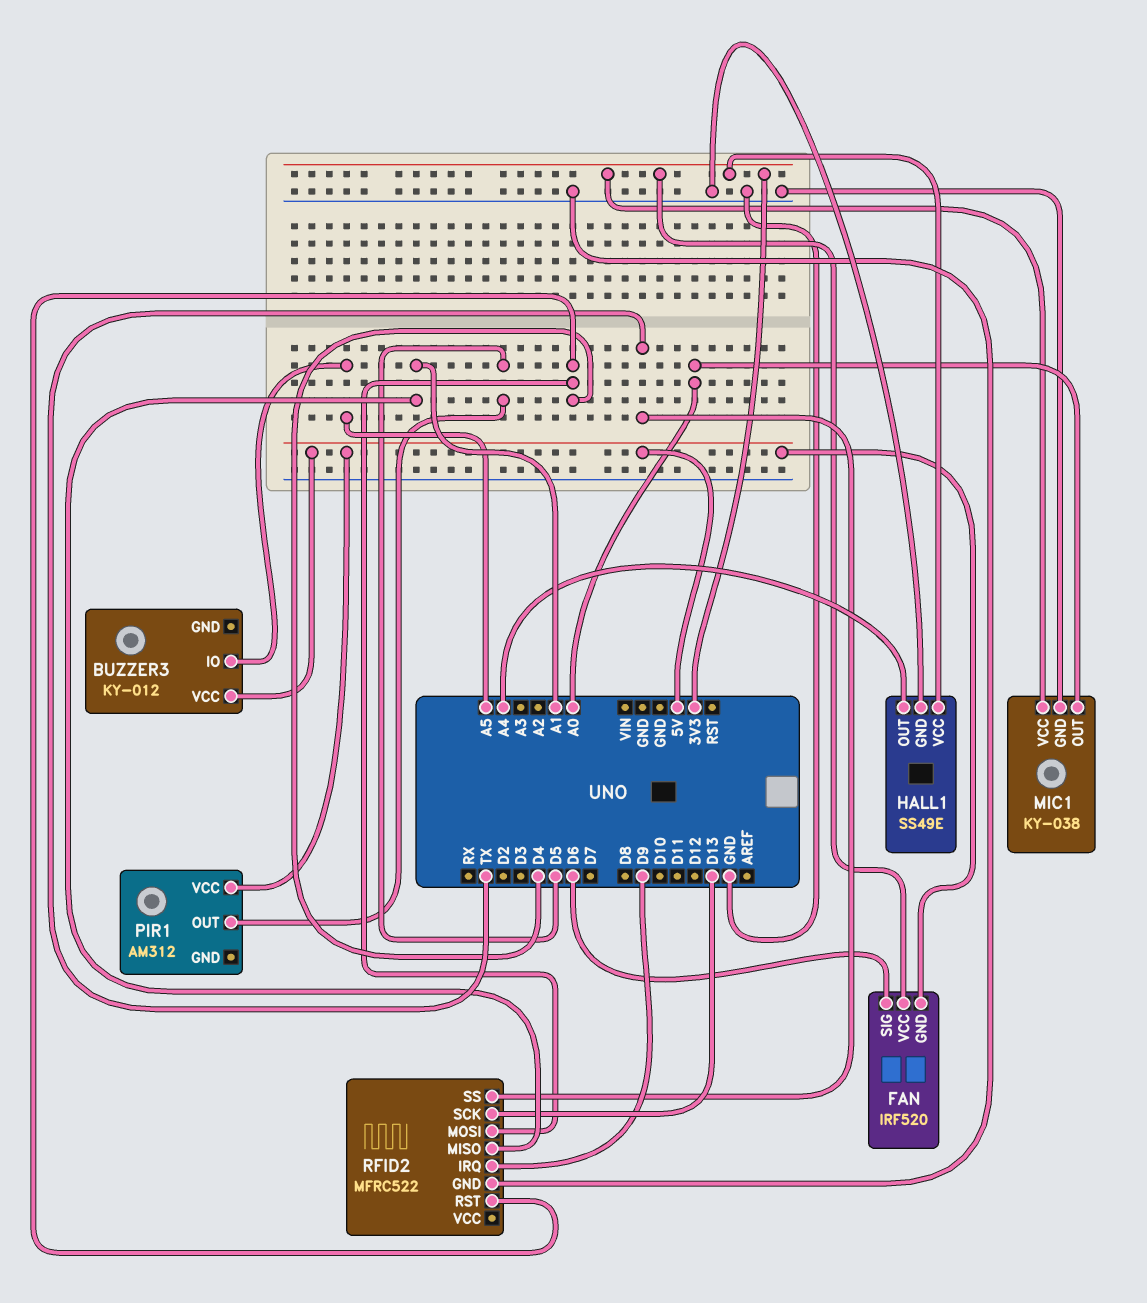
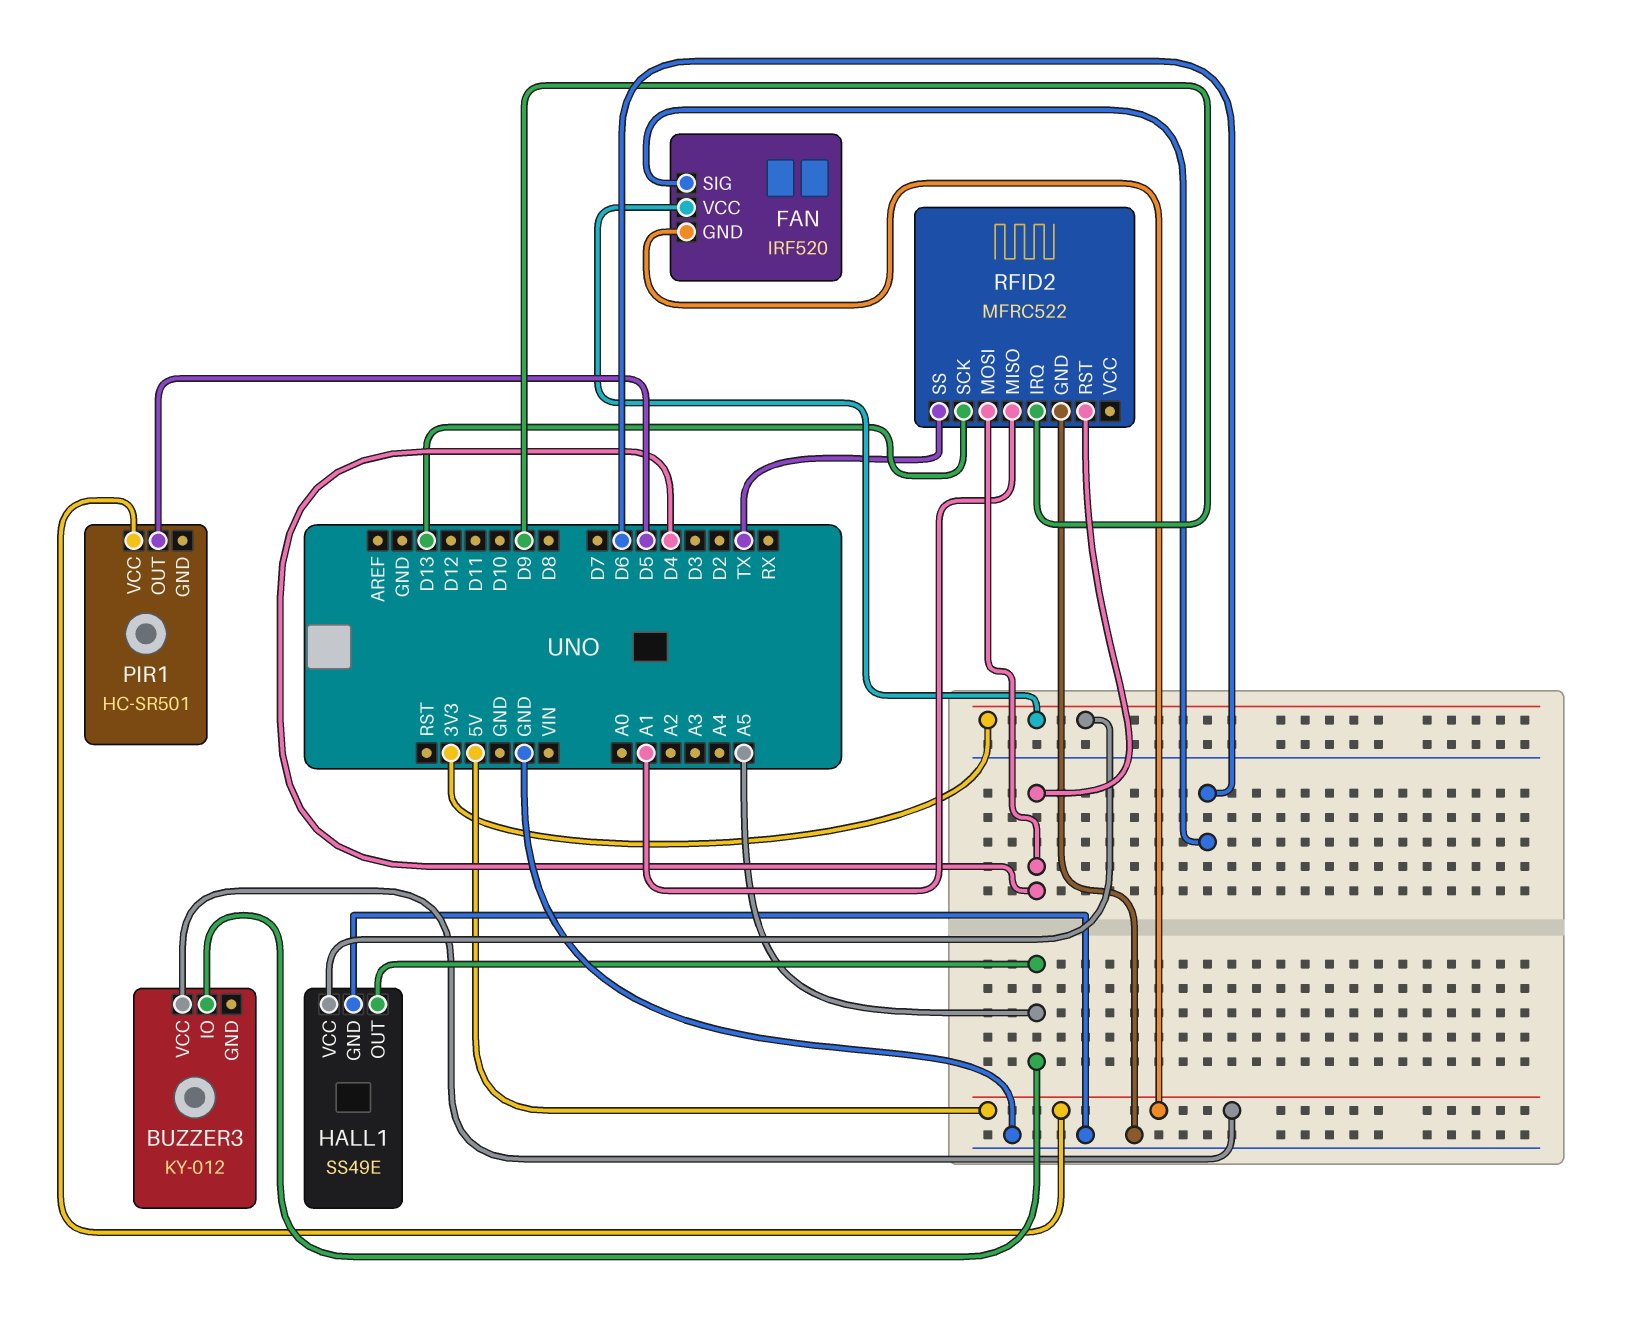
HALL1 pin OUT: A4 -> A5
MIC1: KY-038 -> none
MIC1 pin GND: GND -> none
MIC1 pin OUT: A0 -> none
MIC1 pin VCC: 3V3 -> none
PIR1: AM312 -> HC-SR501

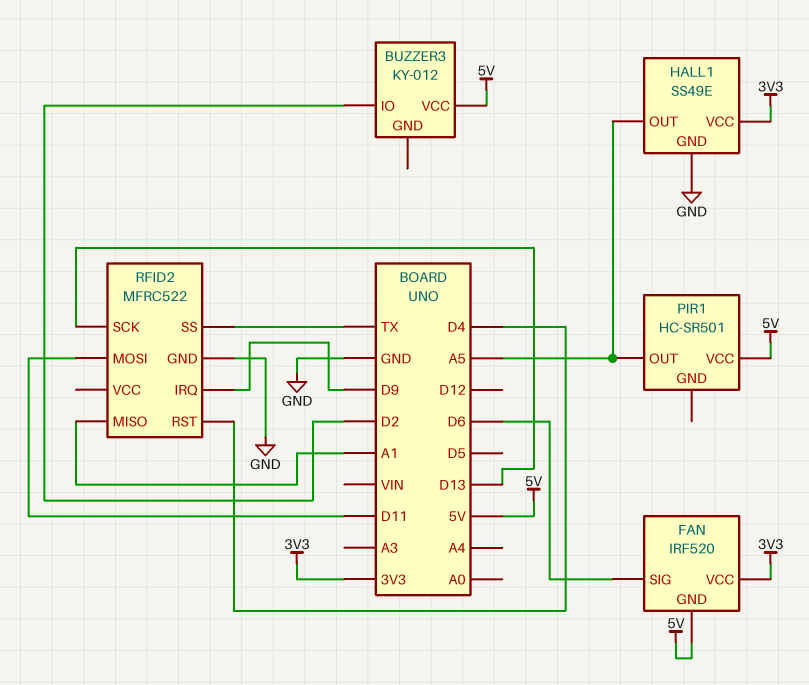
BUZZER3 pin IO: A5 -> D2
PIR1 pin OUT: D5 -> A5
RFID2 pin MOSI: D4 -> D11

